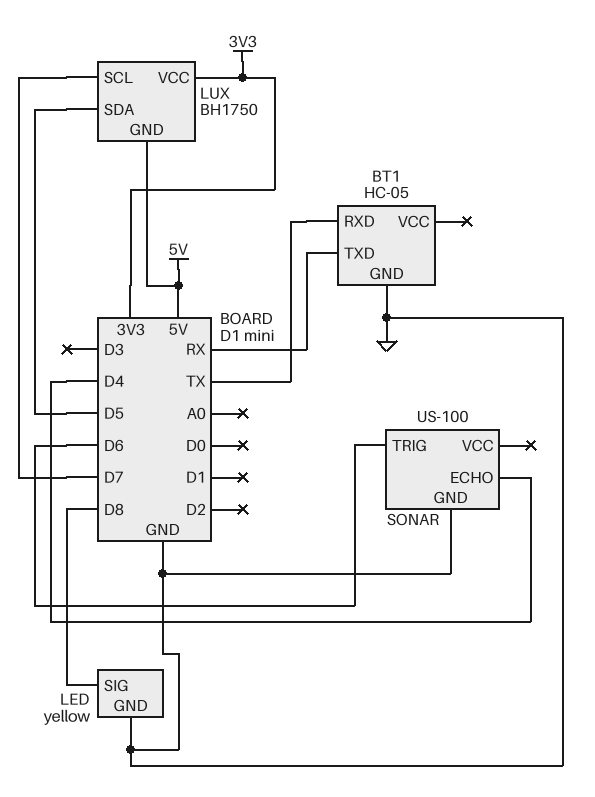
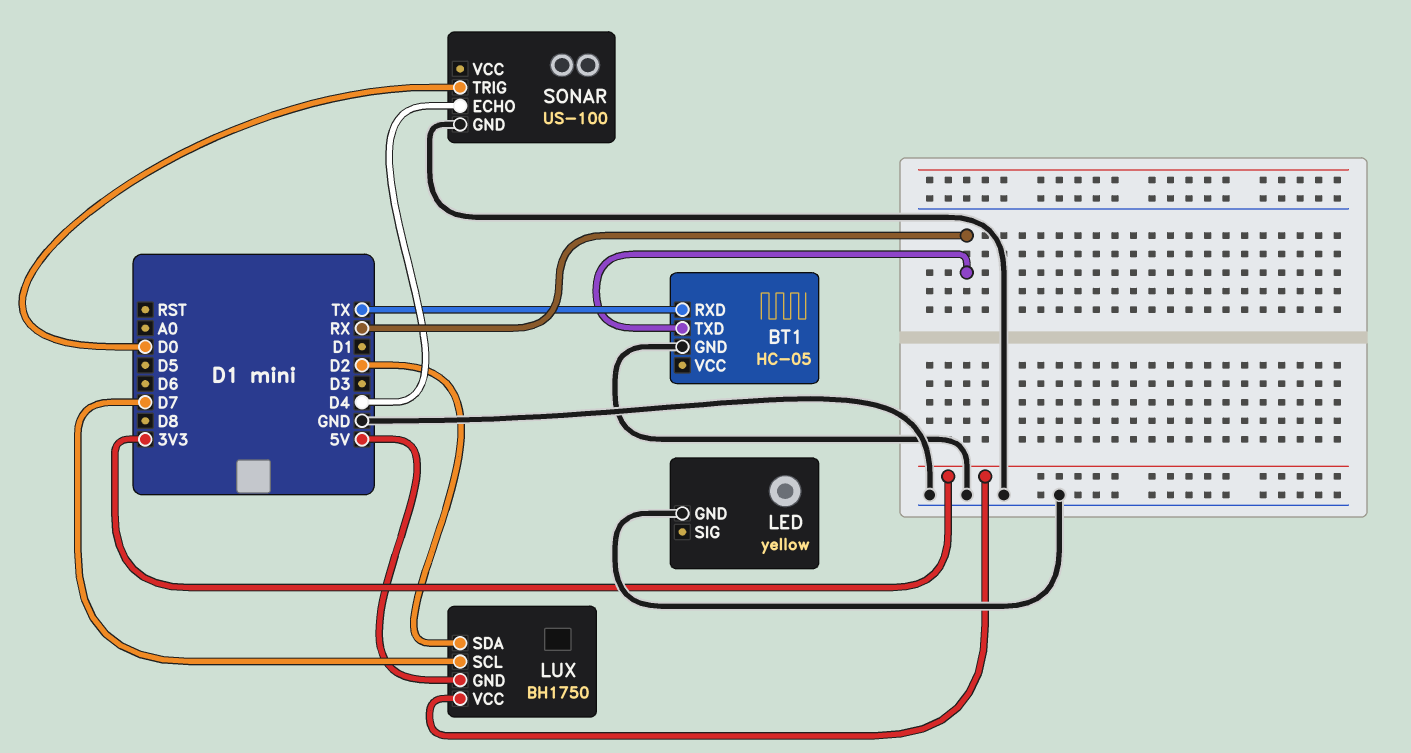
LED pin SIG: D8 -> none
LUX pin SDA: D5 -> D2
SONAR pin TRIG: D6 -> D0

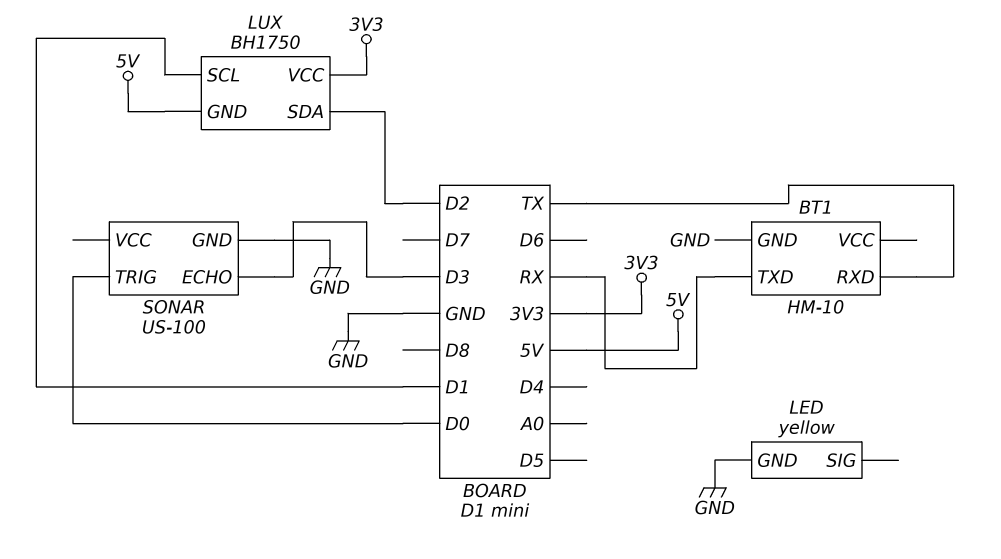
BT1: HC-05 -> HM-10
LUX pin SCL: D7 -> D1
SONAR pin ECHO: D4 -> D3

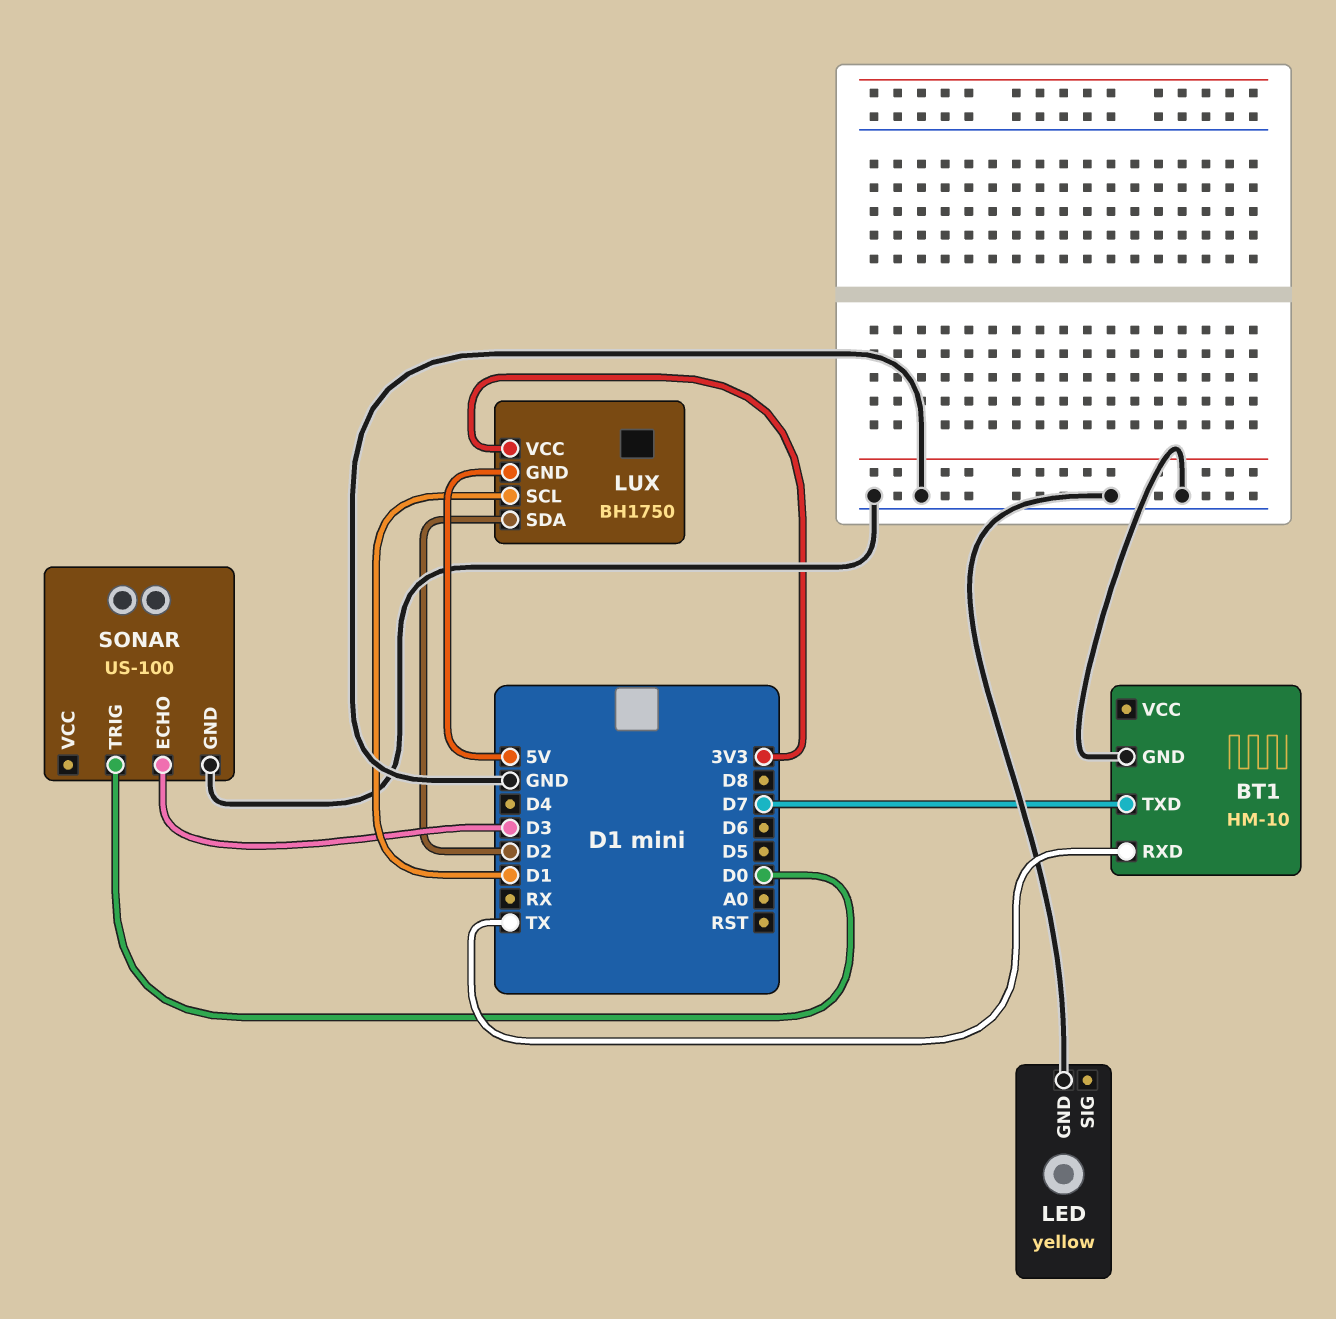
BT1 pin TXD: RX -> D7

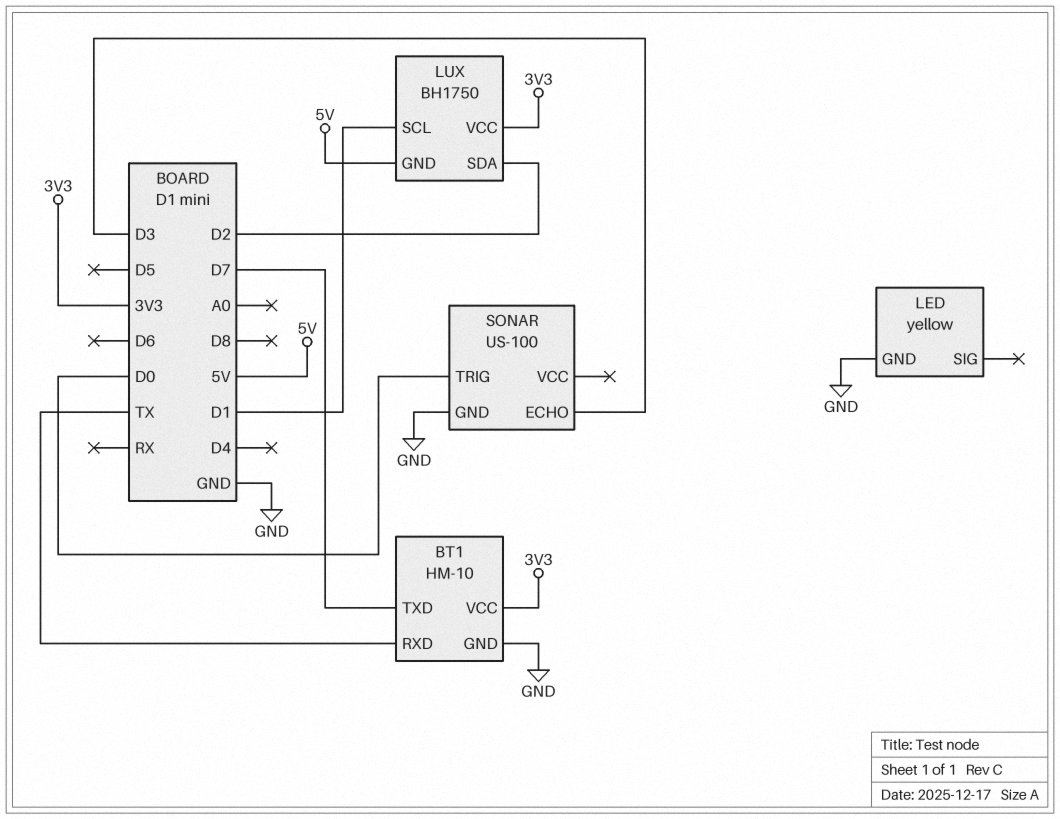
BT1 pin VCC: none -> 3V3

